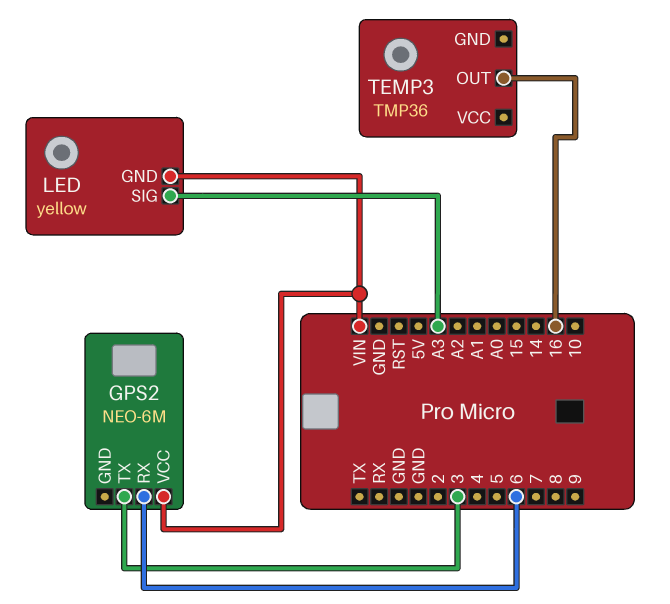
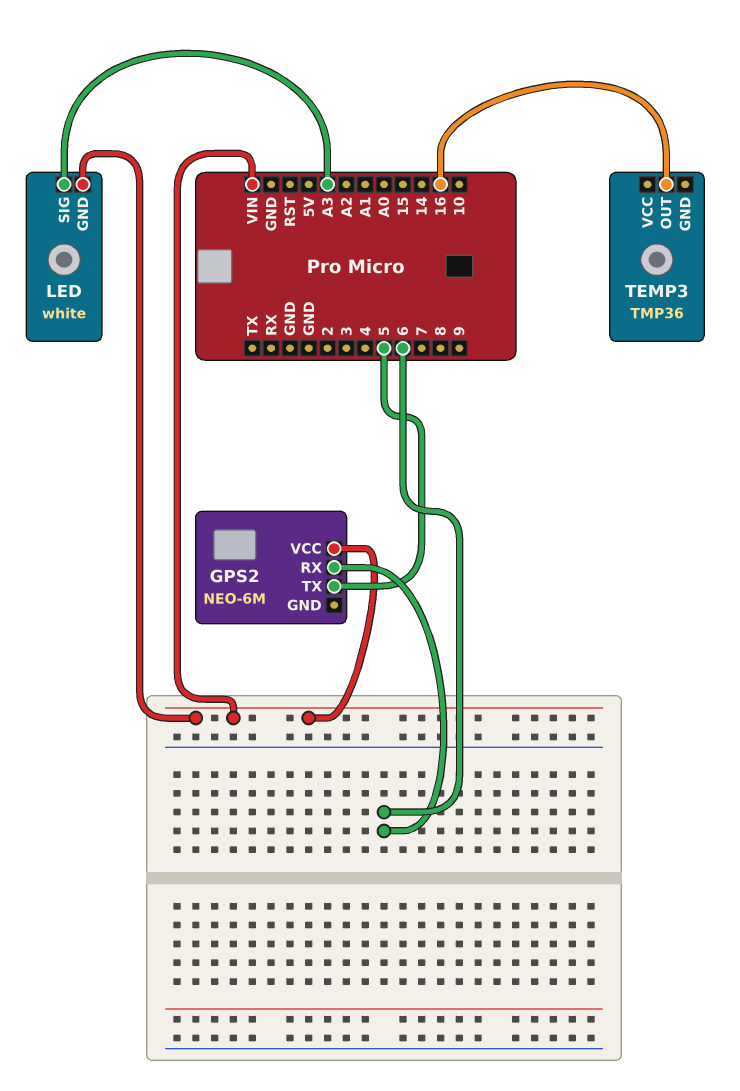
GPS2 pin TX: 3 -> 5
LED: yellow -> white

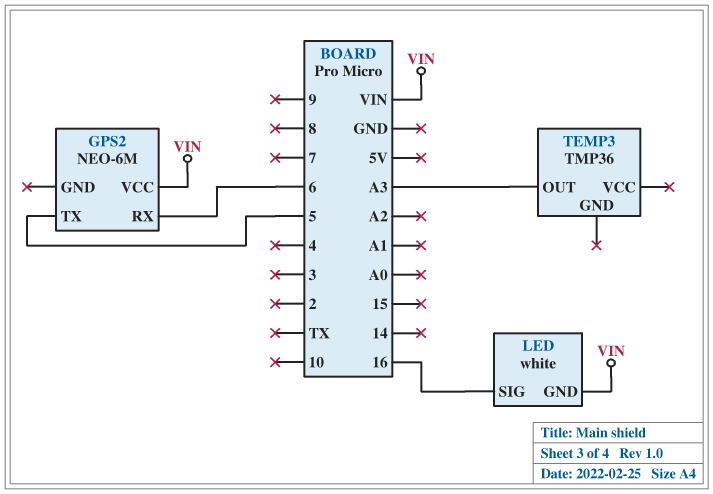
LED pin SIG: A3 -> 16
TEMP3 pin OUT: 16 -> A3

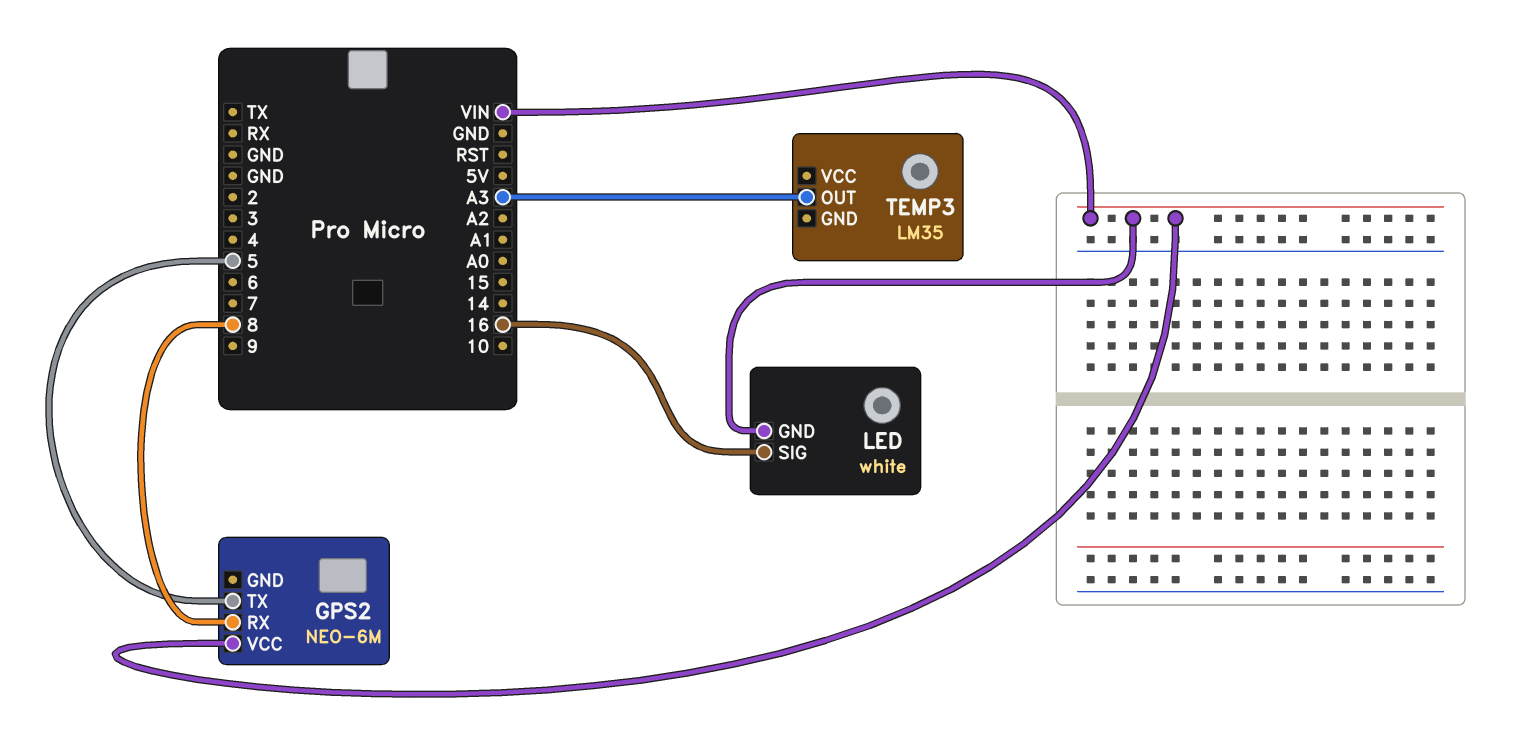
GPS2 pin RX: 6 -> 8
TEMP3: TMP36 -> LM35

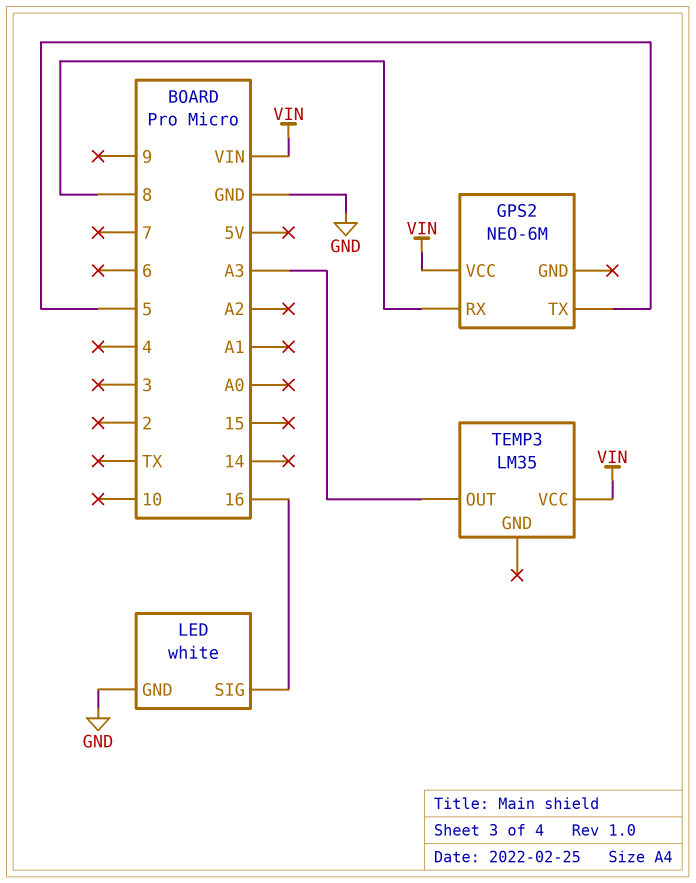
LED pin GND: VIN -> GND
TEMP3 pin VCC: none -> VIN

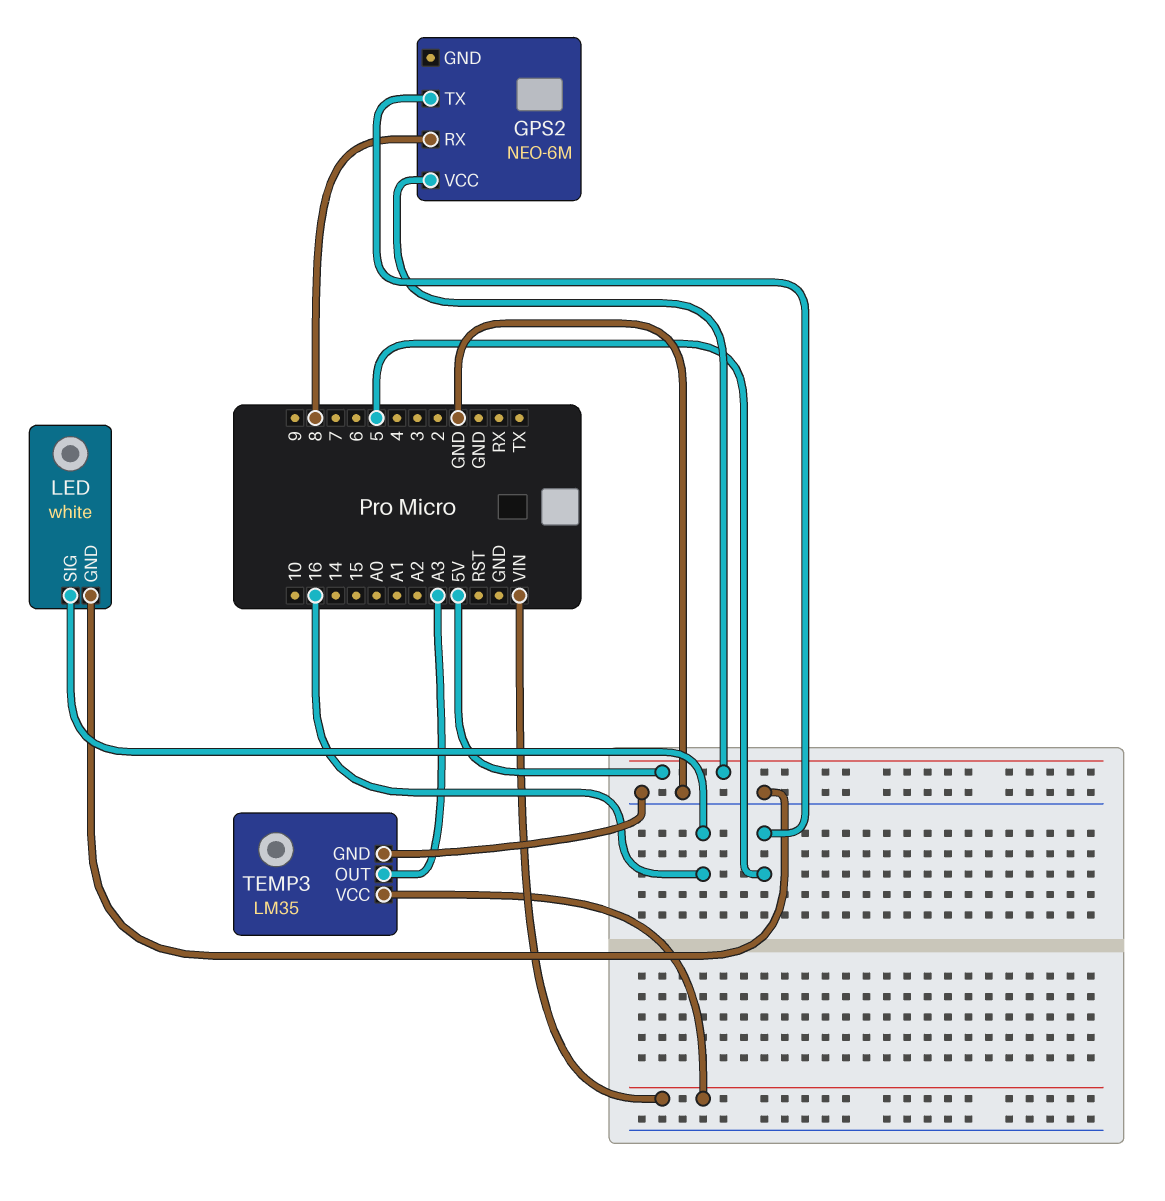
GPS2 pin VCC: VIN -> 5V
TEMP3 pin GND: none -> GND

